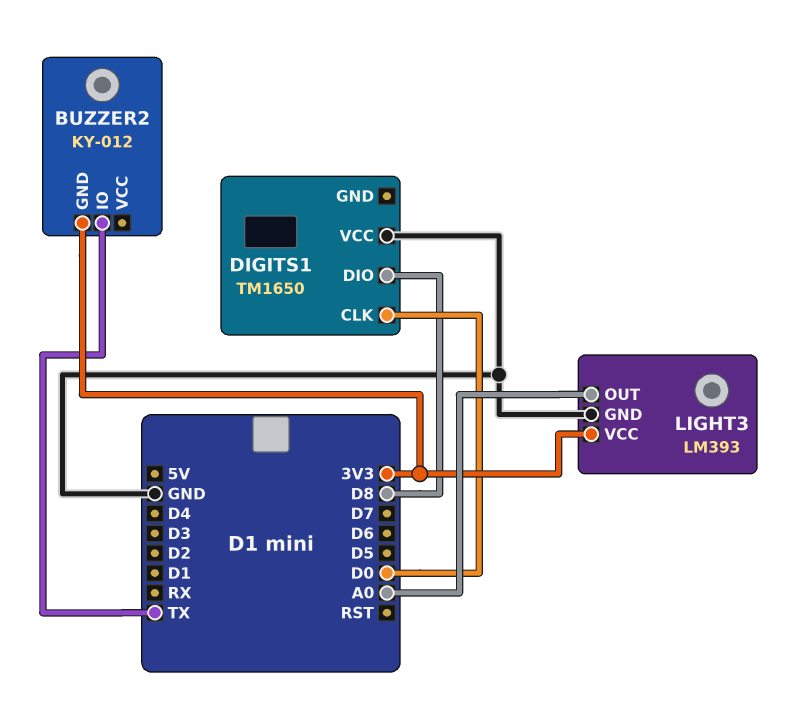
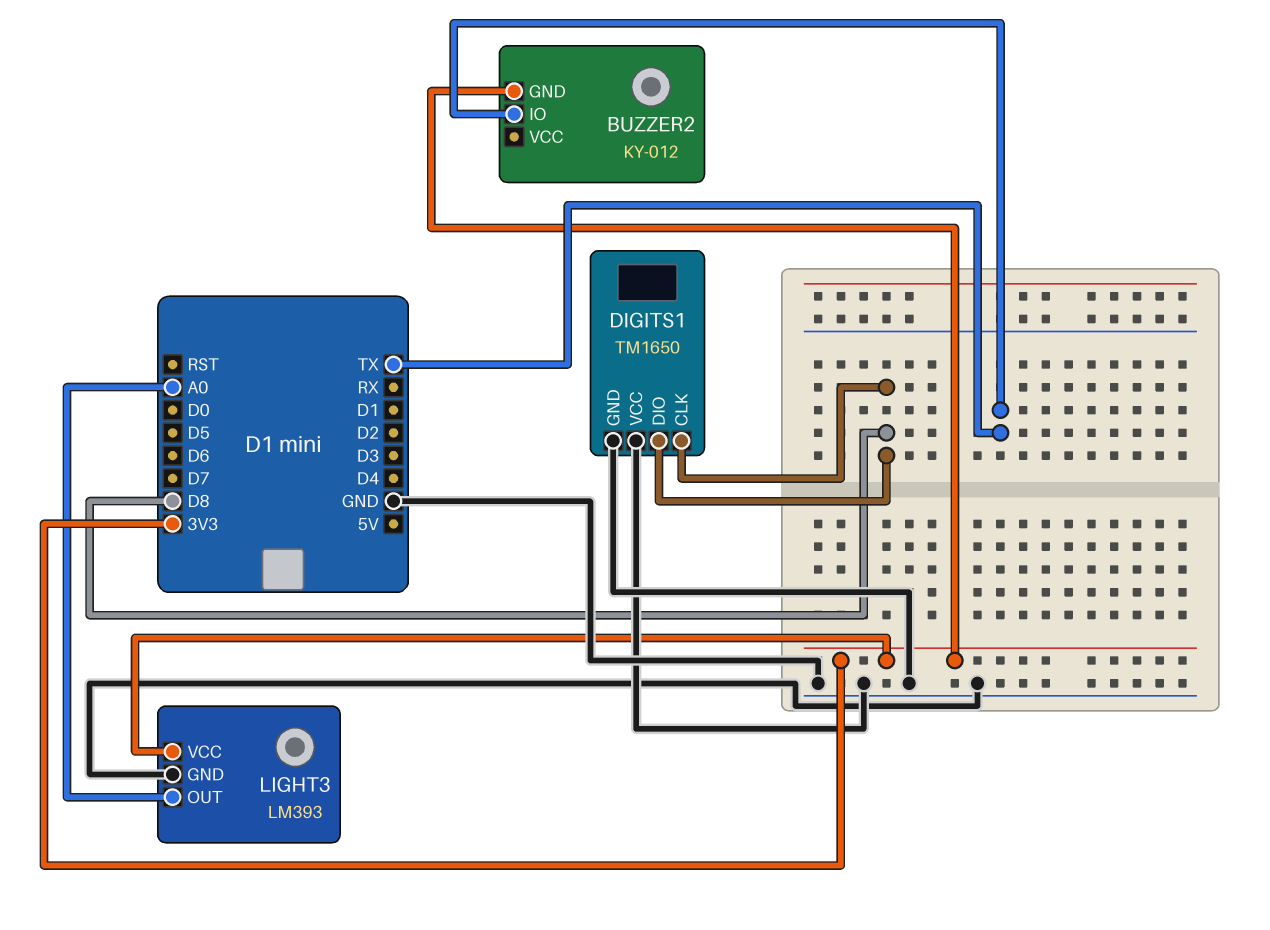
DIGITS1 pin CLK: D0 -> D8
DIGITS1 pin GND: none -> GND

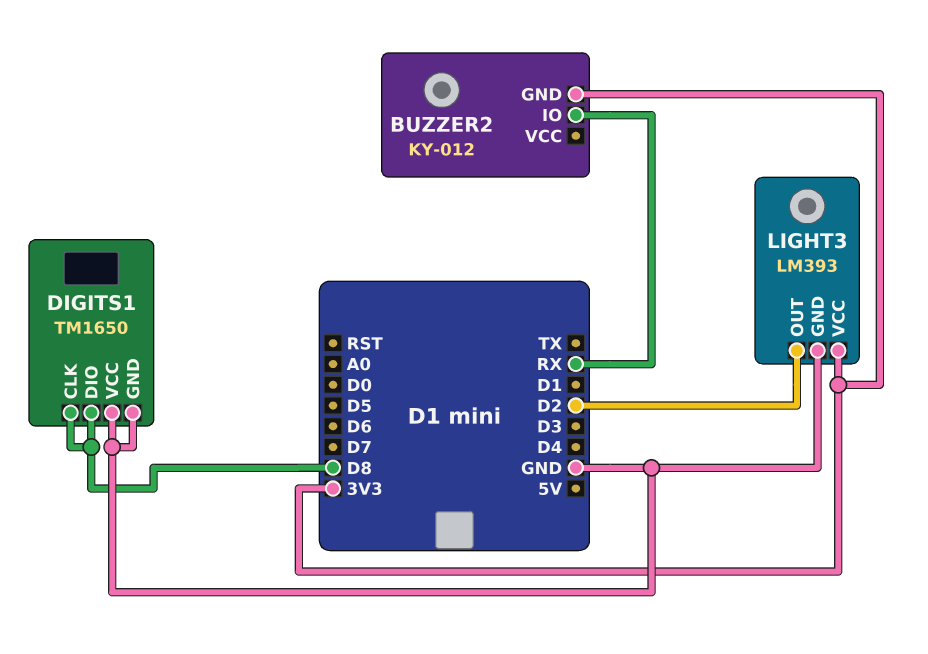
BUZZER2 pin IO: TX -> RX
LIGHT3 pin OUT: A0 -> D2

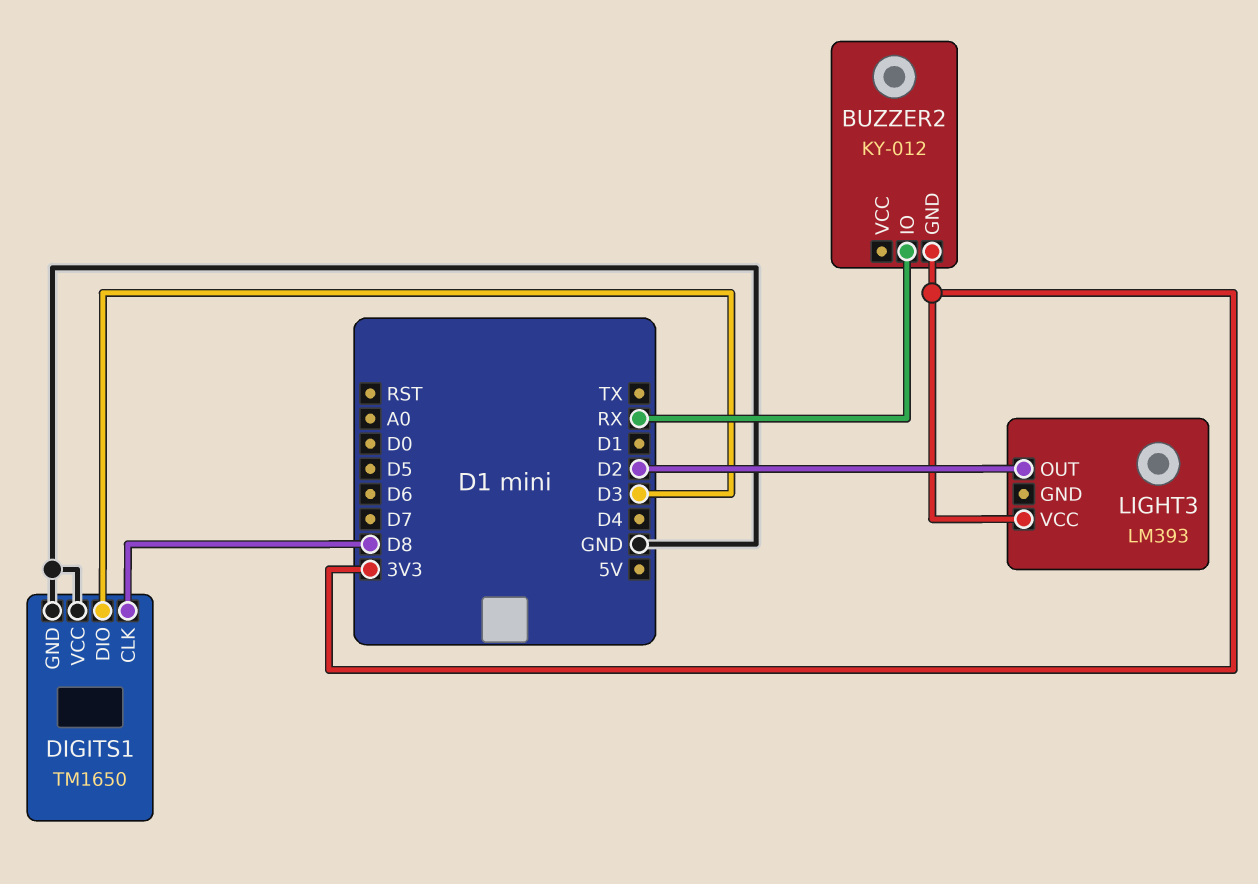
DIGITS1 pin DIO: D8 -> D3
LIGHT3 pin GND: GND -> none

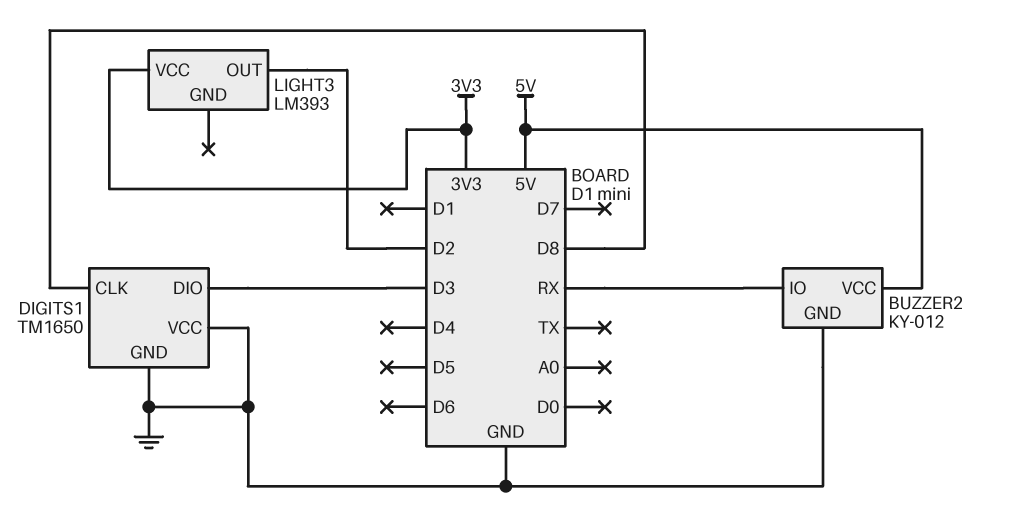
BUZZER2 pin GND: 3V3 -> GND
BUZZER2 pin VCC: none -> 5V

